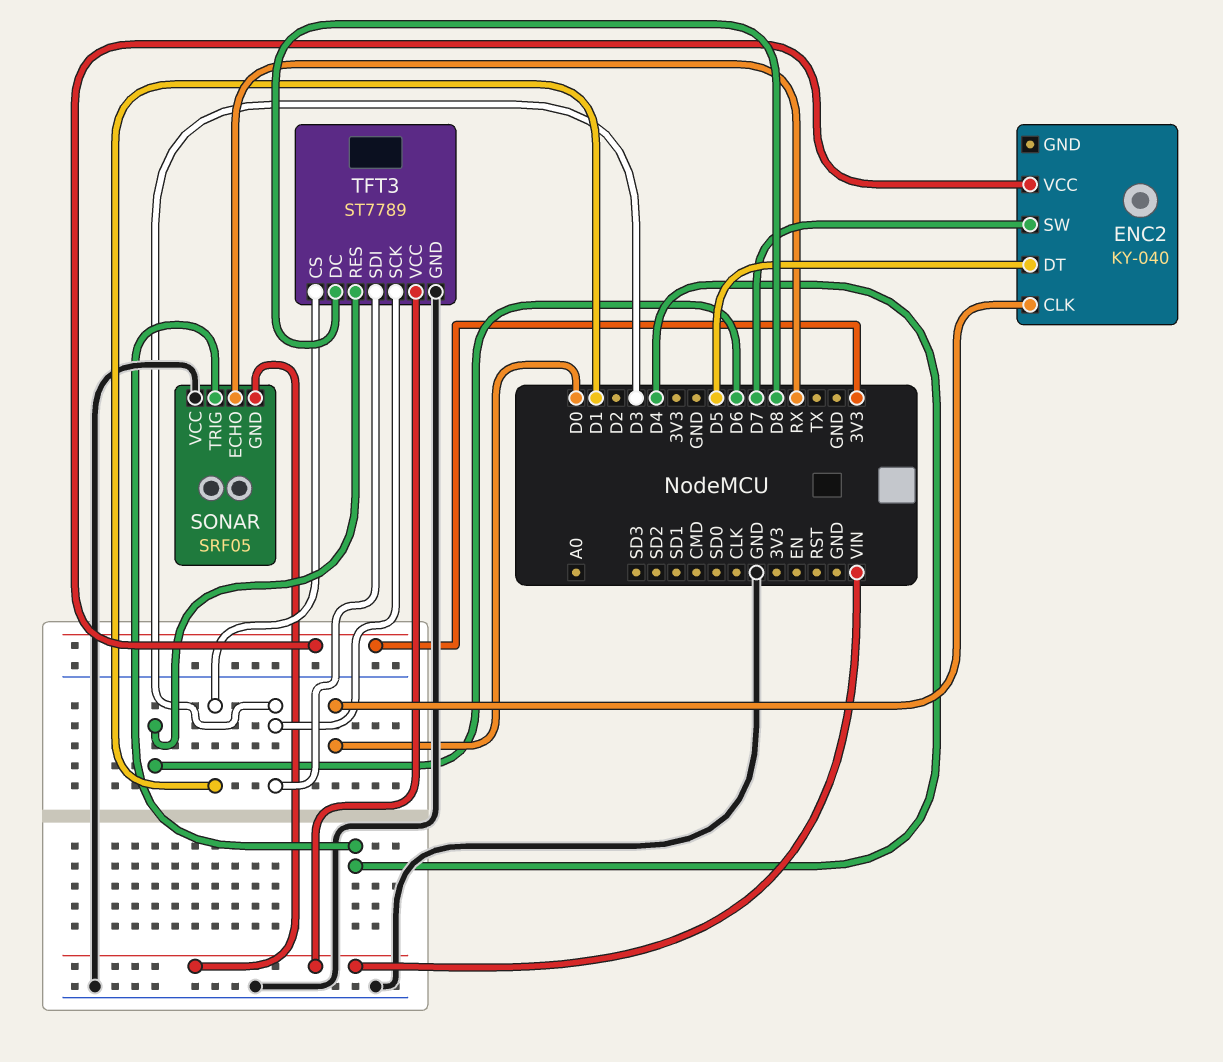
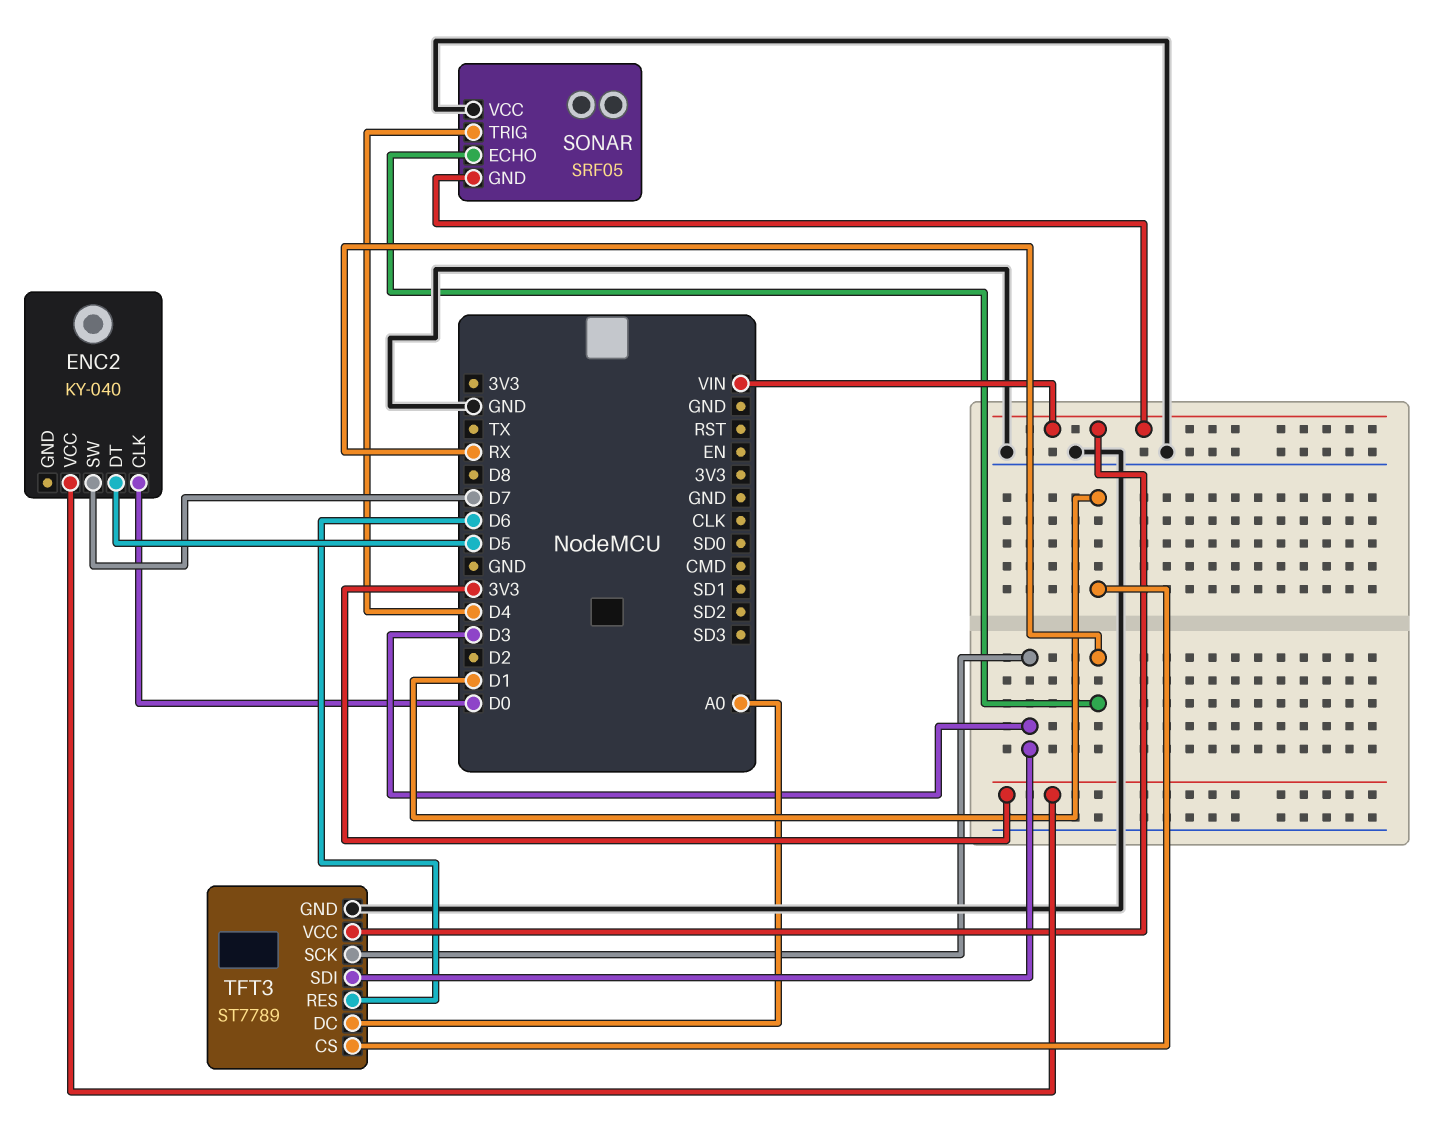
TFT3 pin DC: D8 -> A0

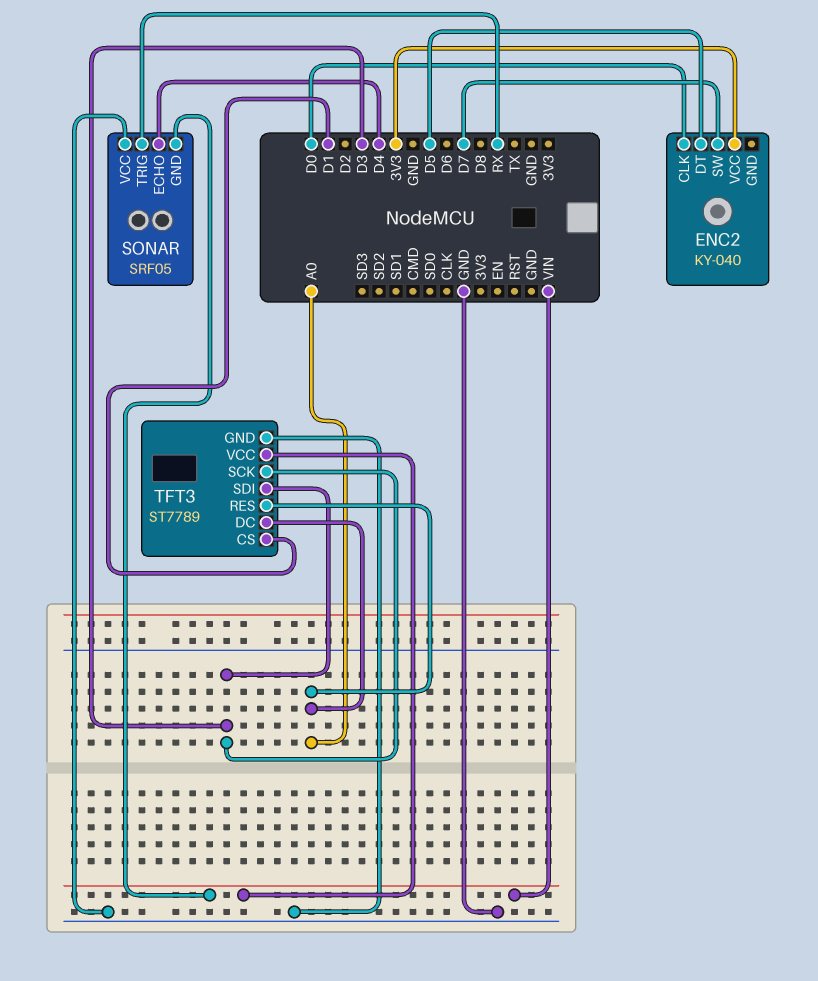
SONAR pin ECHO: RX -> D4
SONAR pin TRIG: D4 -> RX
TFT3 pin RES: D6 -> A0

